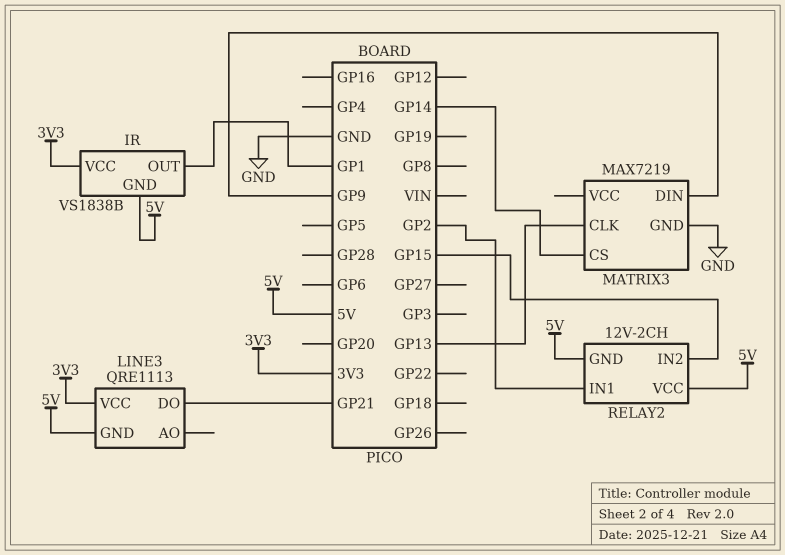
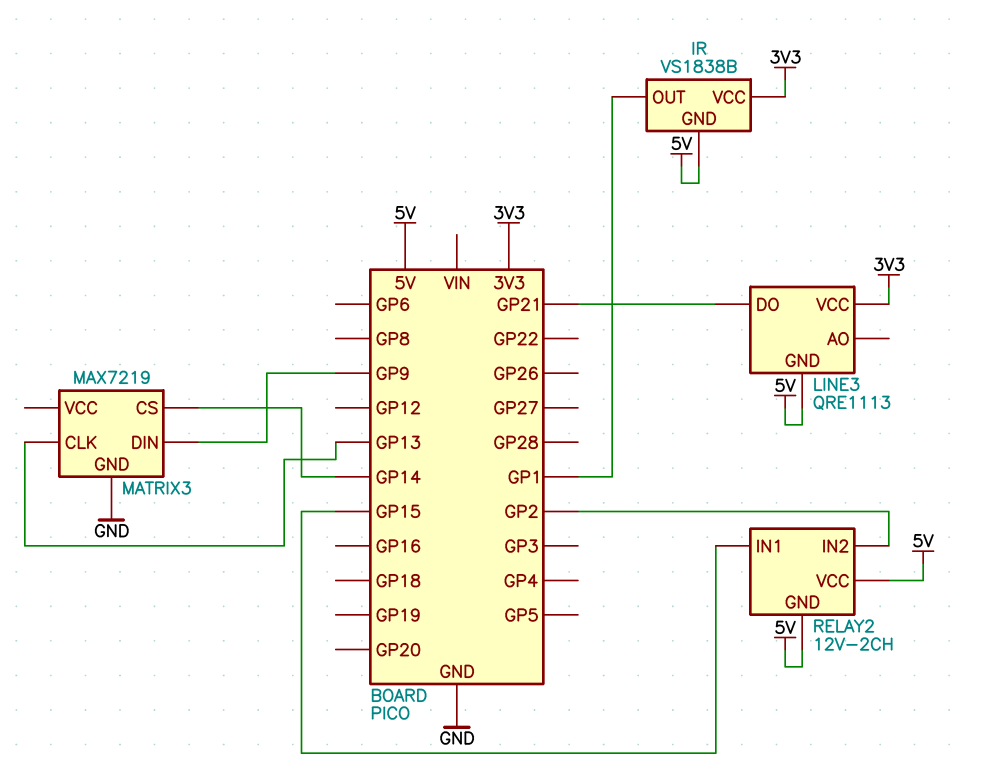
RELAY2 pin IN1: GP2 -> GP15
RELAY2 pin IN2: GP15 -> GP2

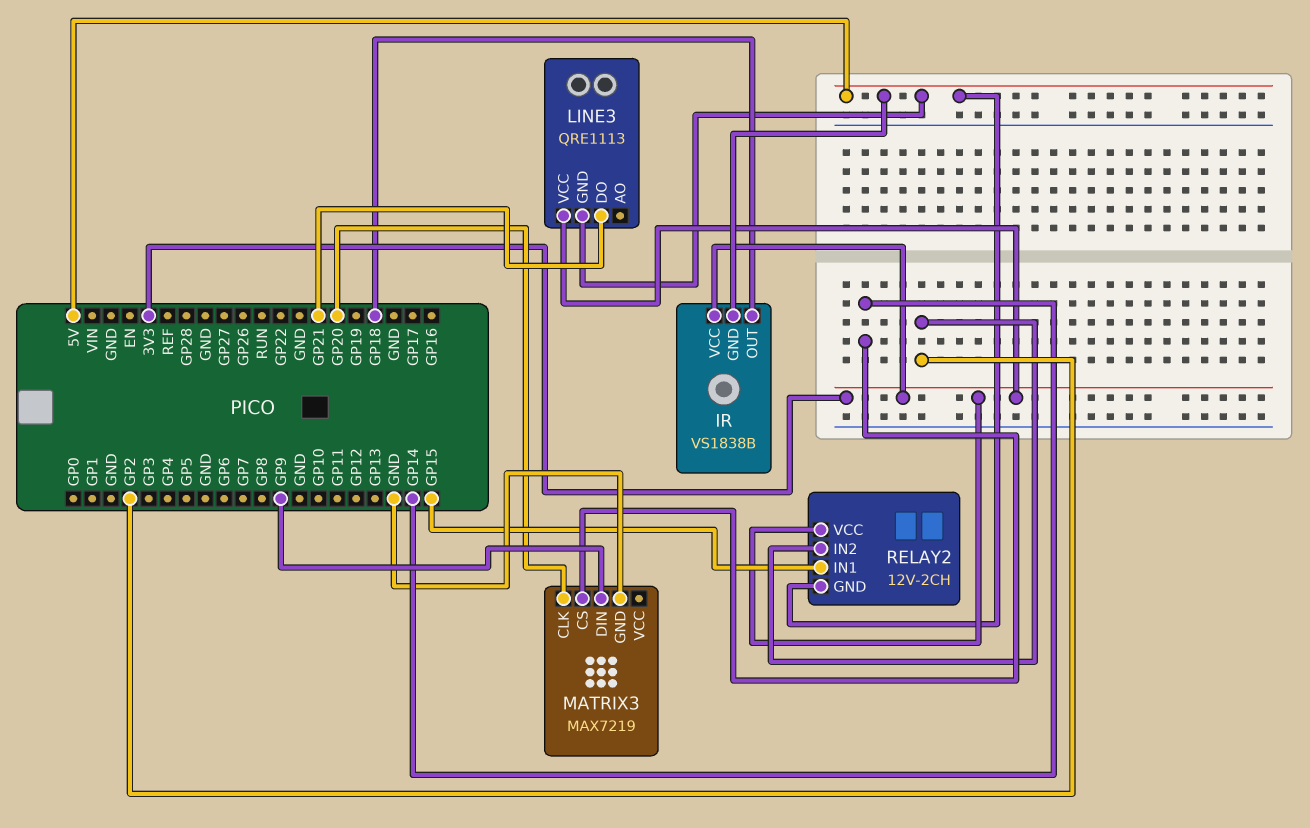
IR pin OUT: GP1 -> GP18
MATRIX3 pin CLK: GP13 -> GP20
RELAY2 pin VCC: 5V -> 3V3

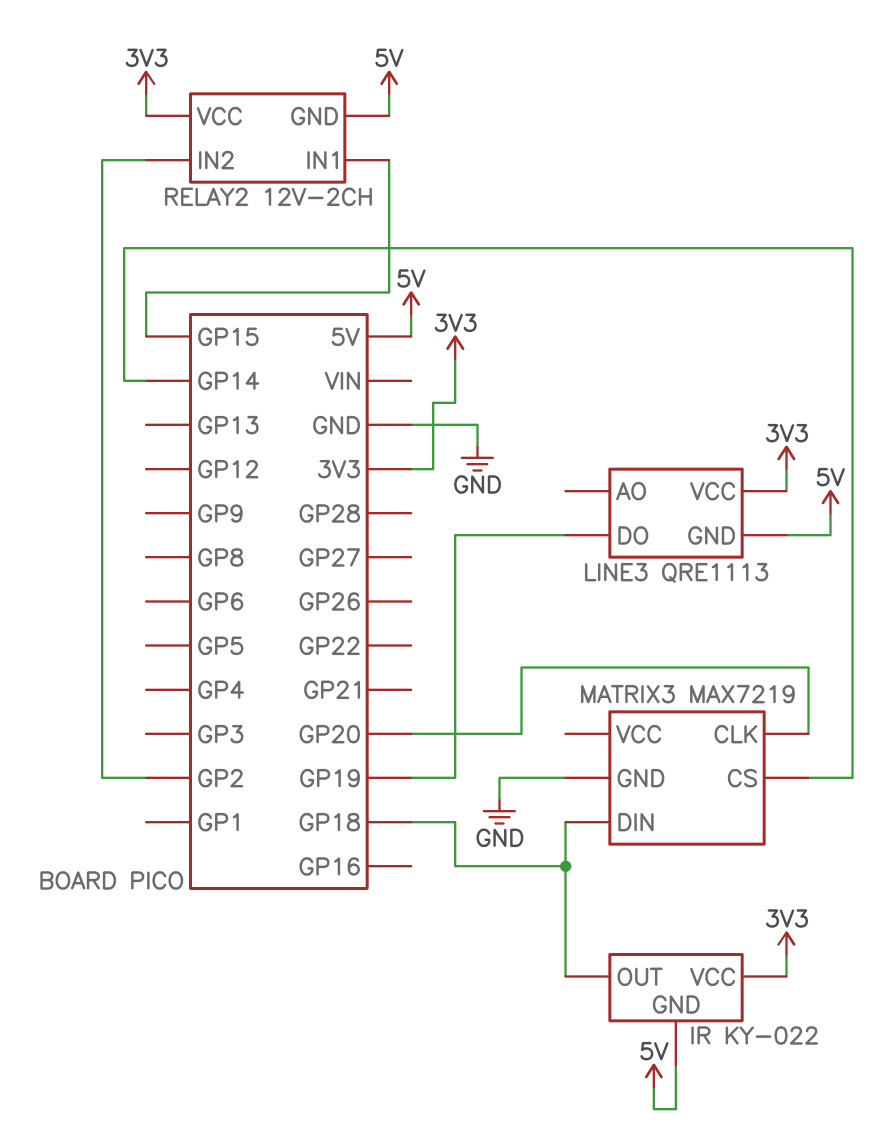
IR: VS1838B -> KY-022
LINE3 pin DO: GP21 -> GP19
MATRIX3 pin DIN: GP9 -> GP18

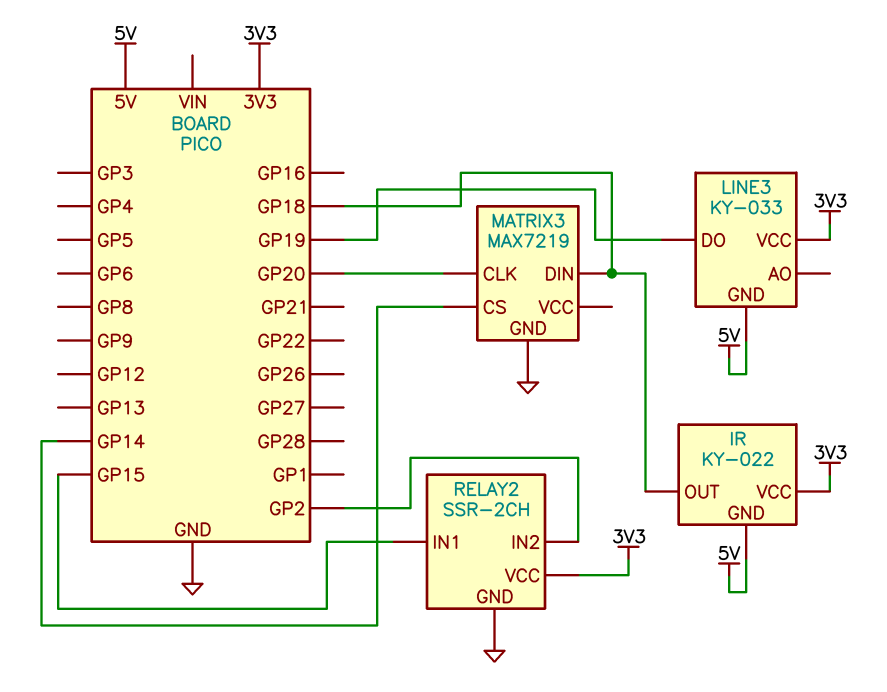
LINE3: QRE1113 -> KY-033
RELAY2: 12V-2CH -> SSR-2CH
RELAY2 pin GND: 5V -> GND

